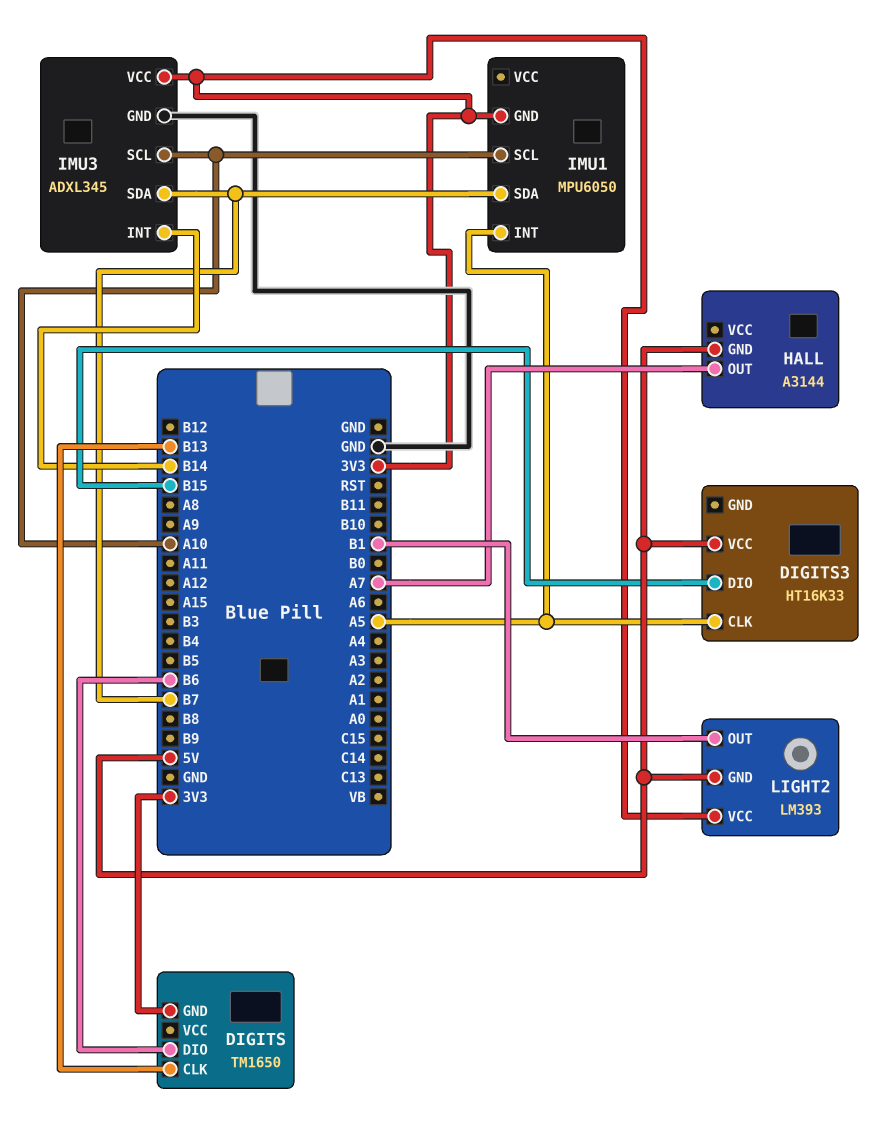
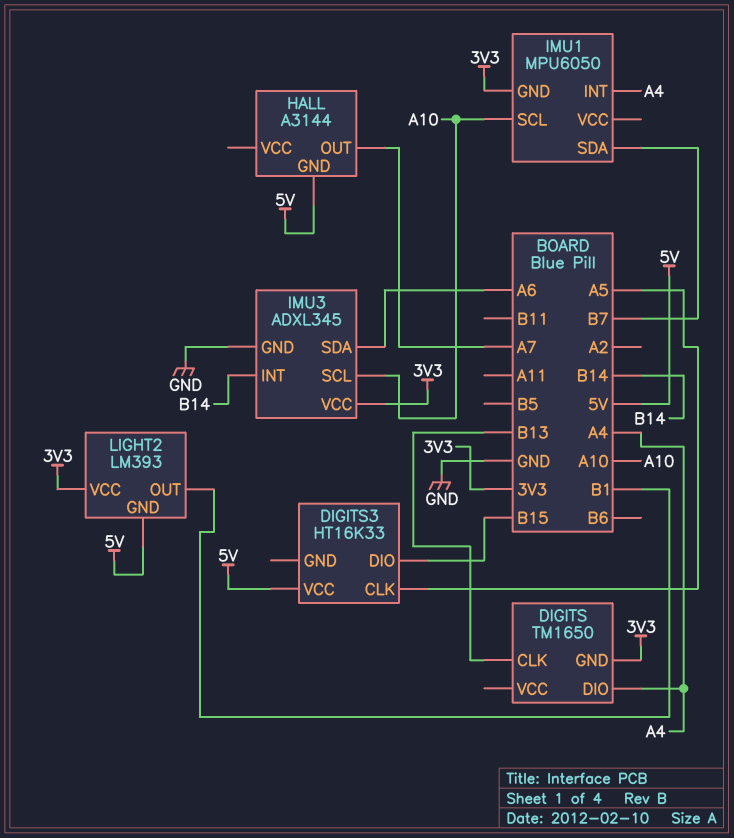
DIGITS pin DIO: B6 -> A4
IMU1 pin INT: A5 -> A4
IMU3 pin SDA: B7 -> A6

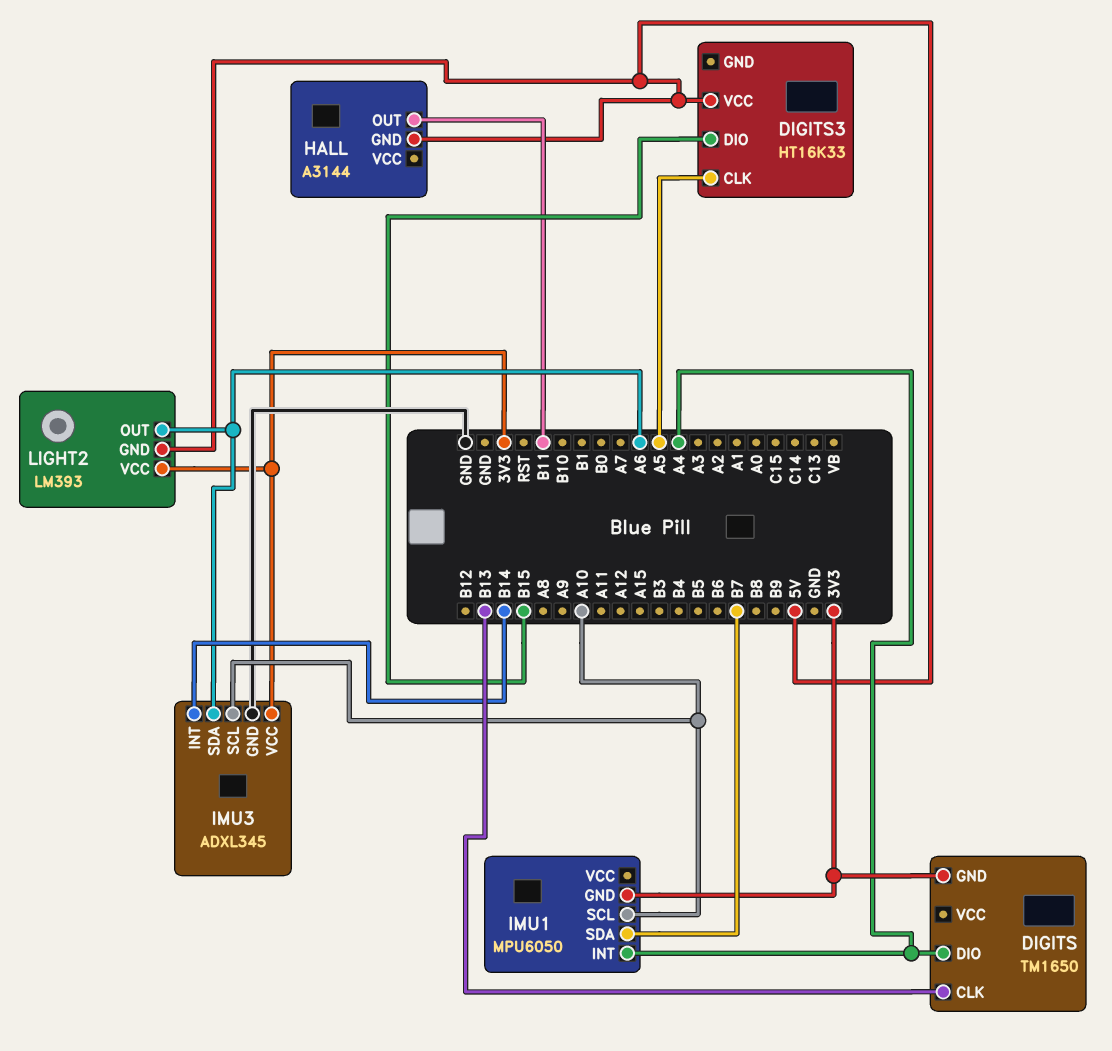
HALL pin OUT: A7 -> B11
LIGHT2 pin OUT: B1 -> A6

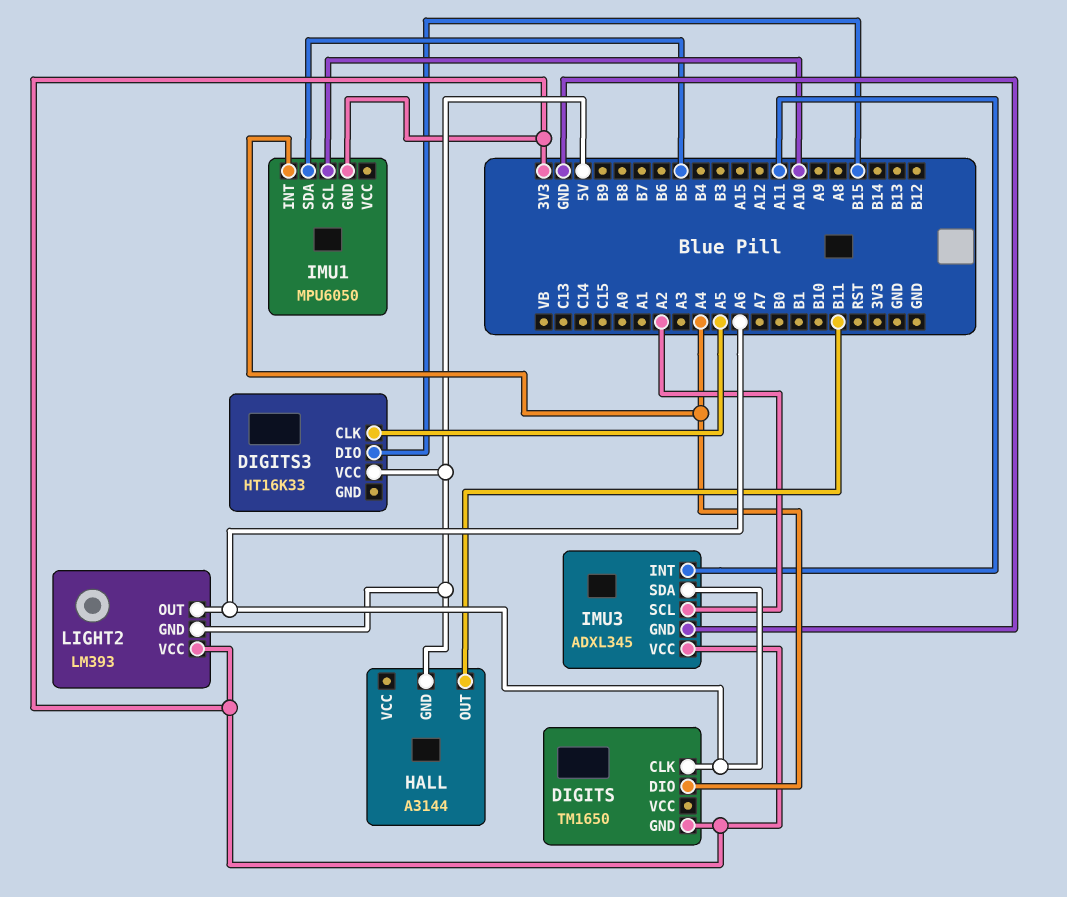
DIGITS pin CLK: B13 -> A6
IMU1 pin SDA: B7 -> B5
IMU3 pin INT: B14 -> A11
IMU3 pin SCL: A10 -> A2

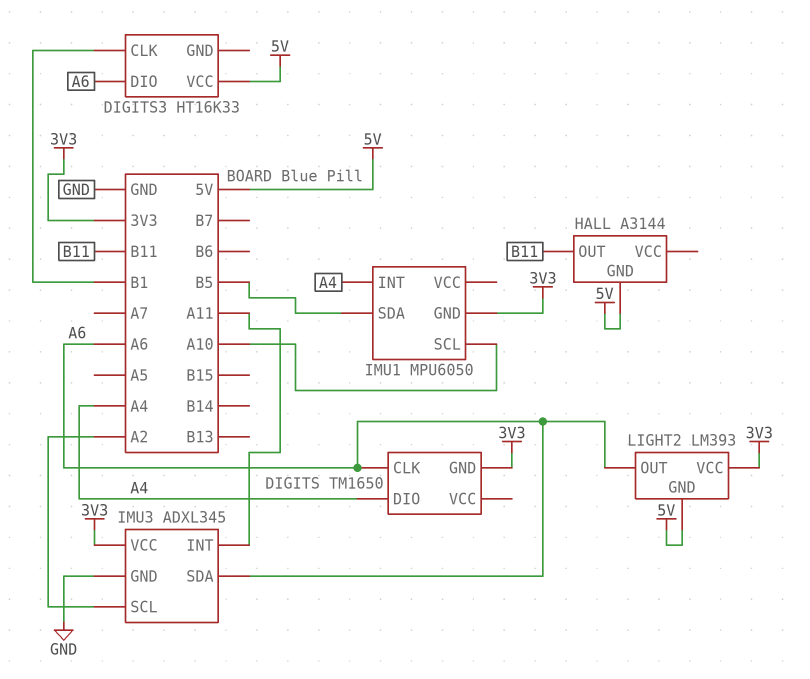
DIGITS3 pin CLK: A5 -> B1
DIGITS3 pin DIO: B15 -> A6

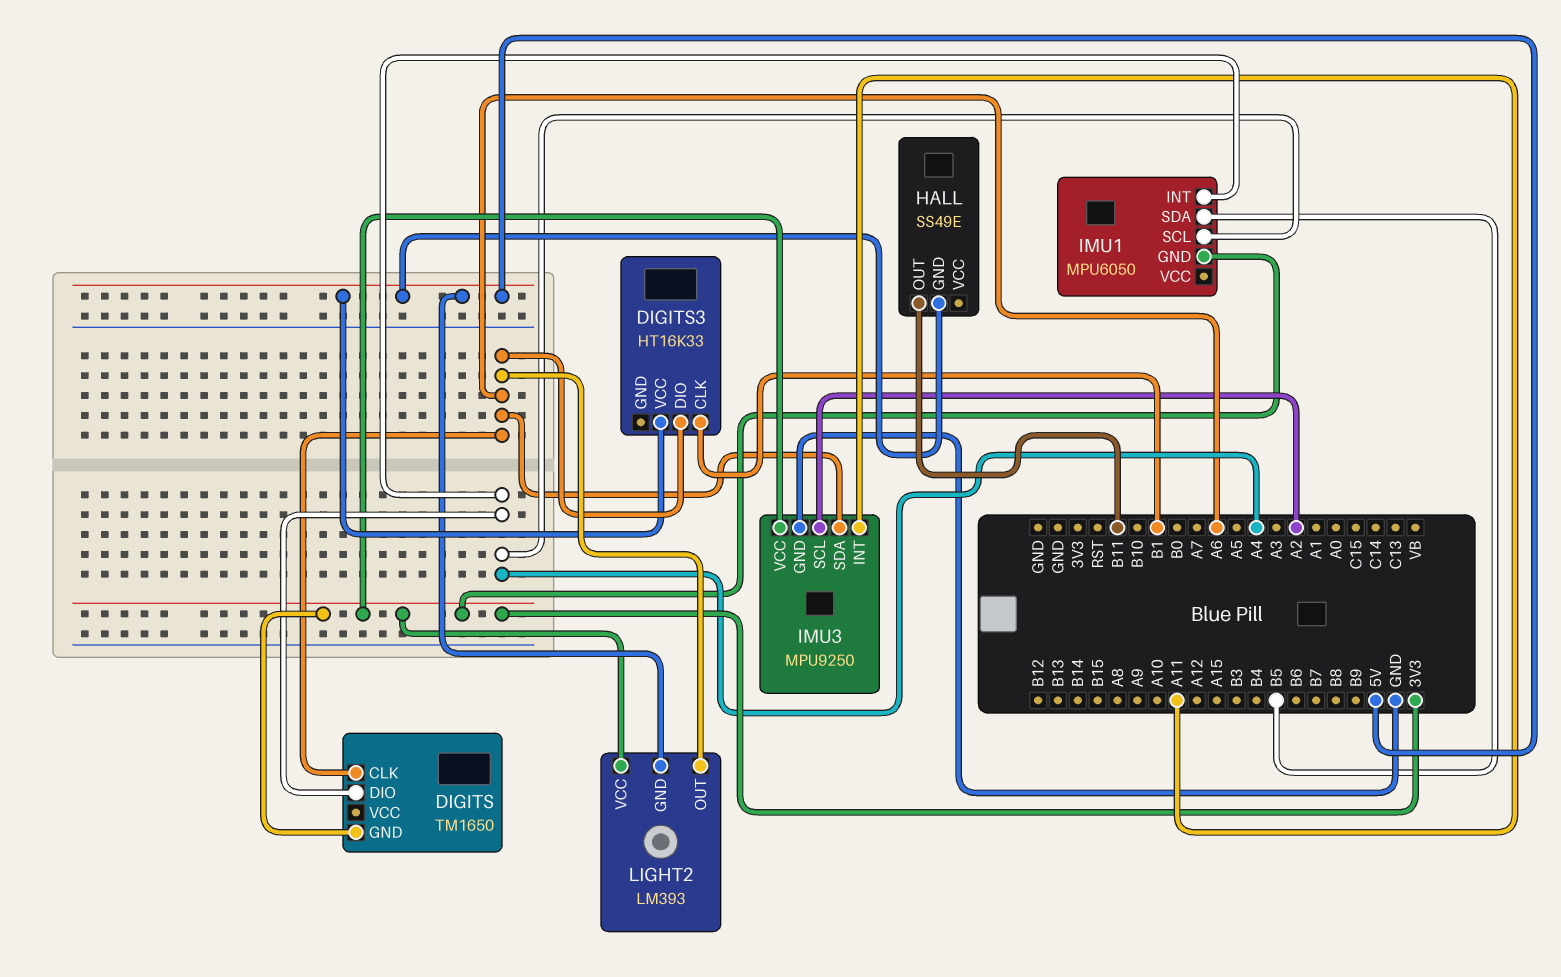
HALL: A3144 -> SS49E
IMU1 pin SCL: A10 -> A4
IMU3: ADXL345 -> MPU9250

